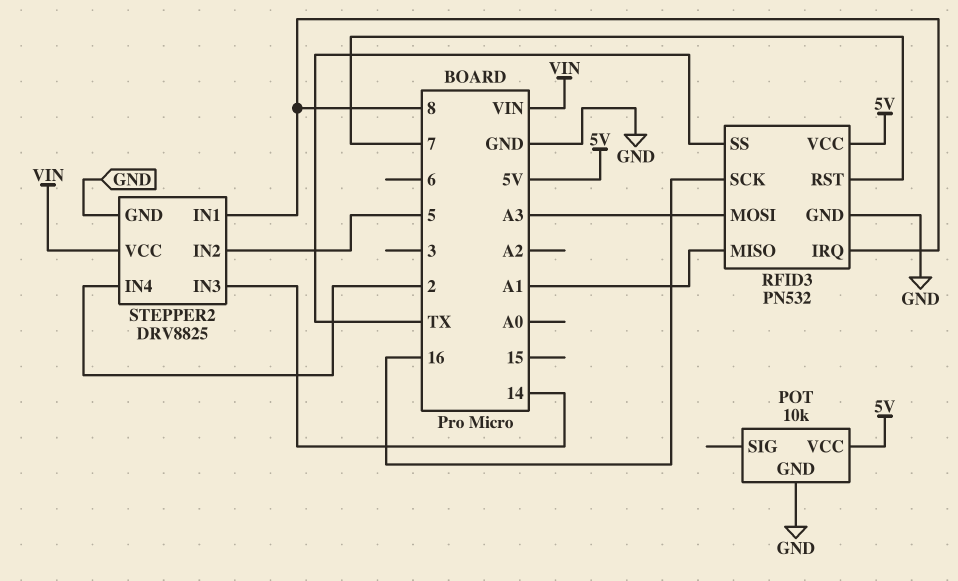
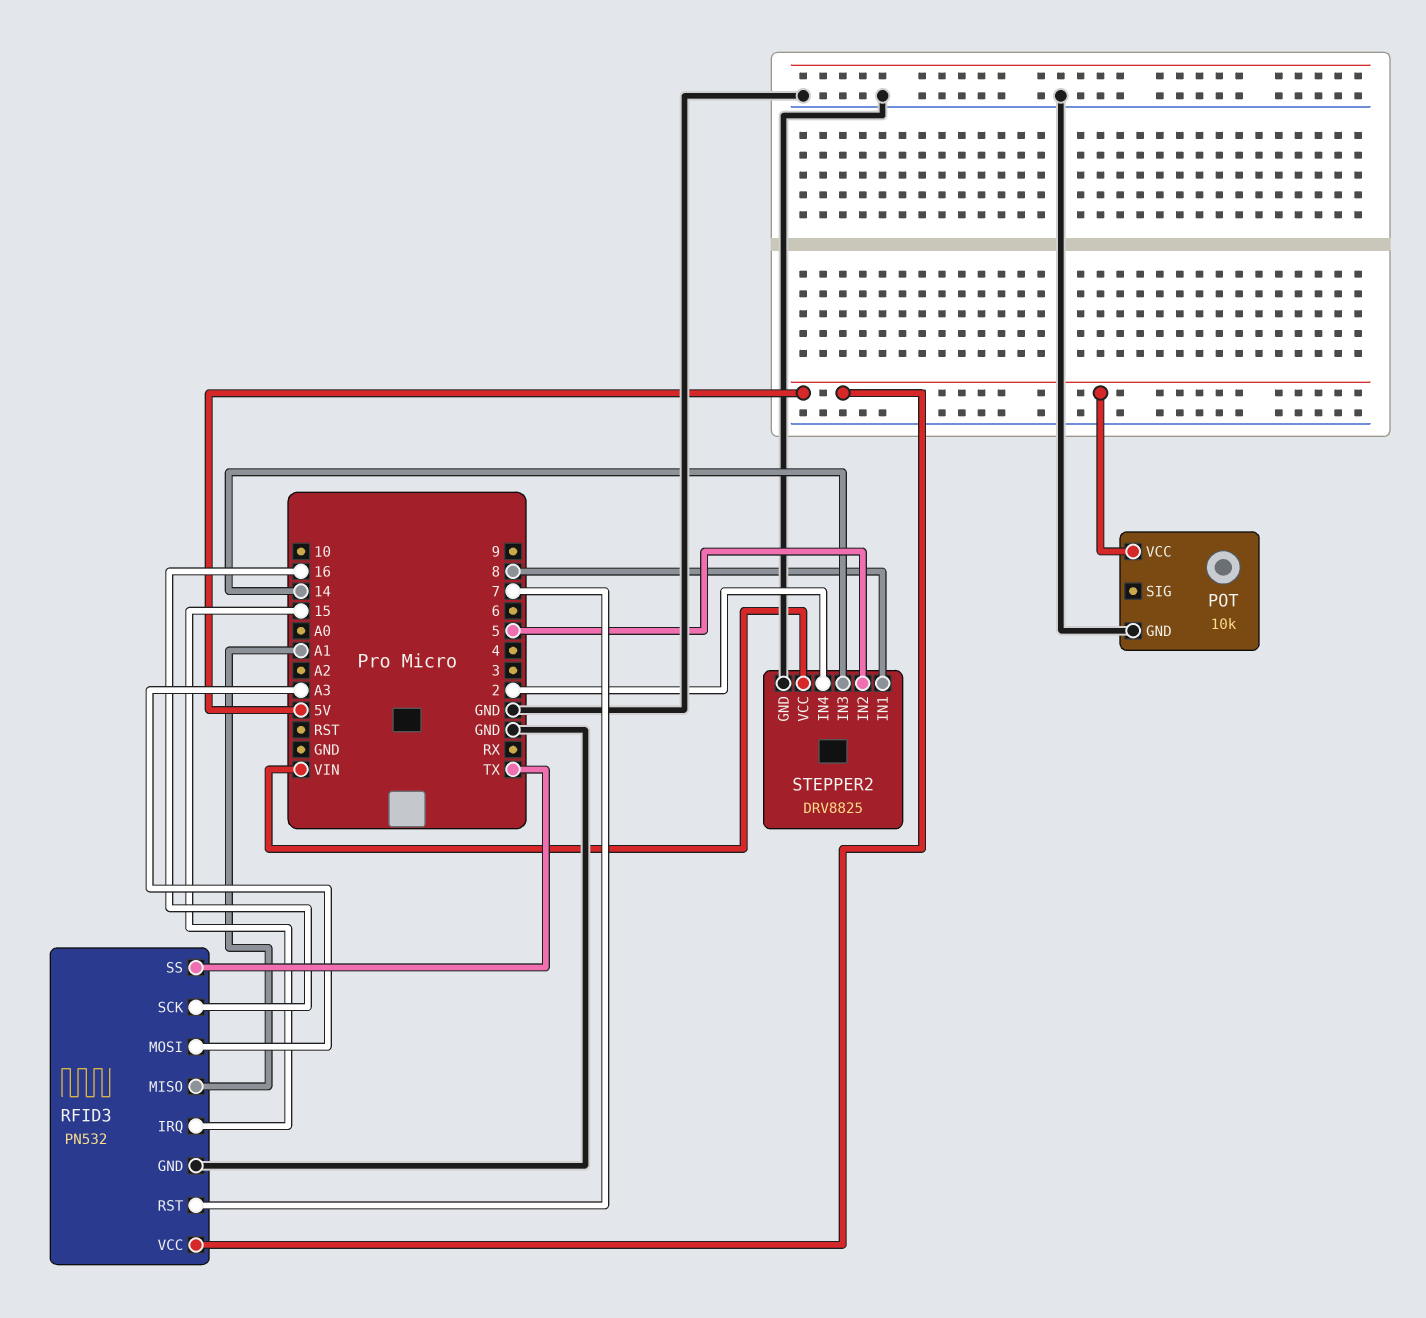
RFID3 pin IRQ: 8 -> 15

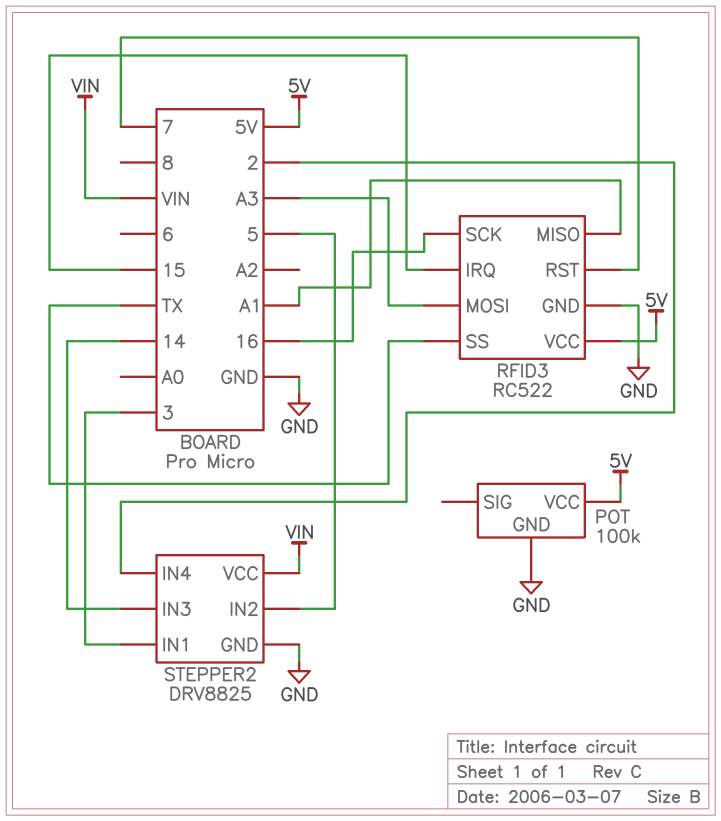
POT: 10k -> 100k
RFID3: PN532 -> RC522
STEPPER2 pin IN1: 8 -> 3

